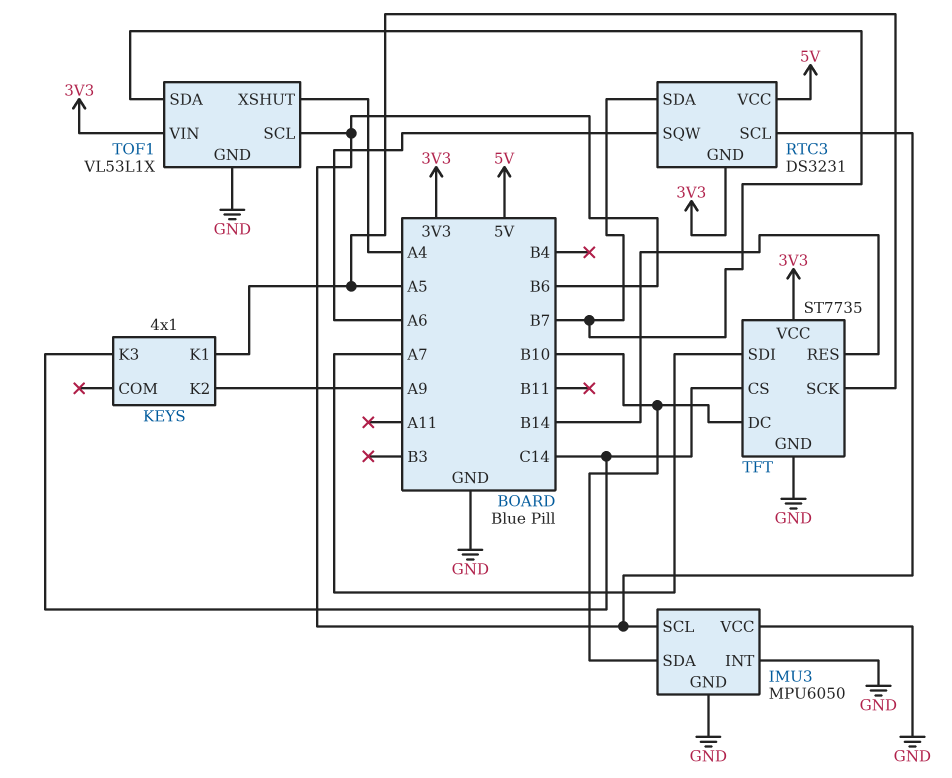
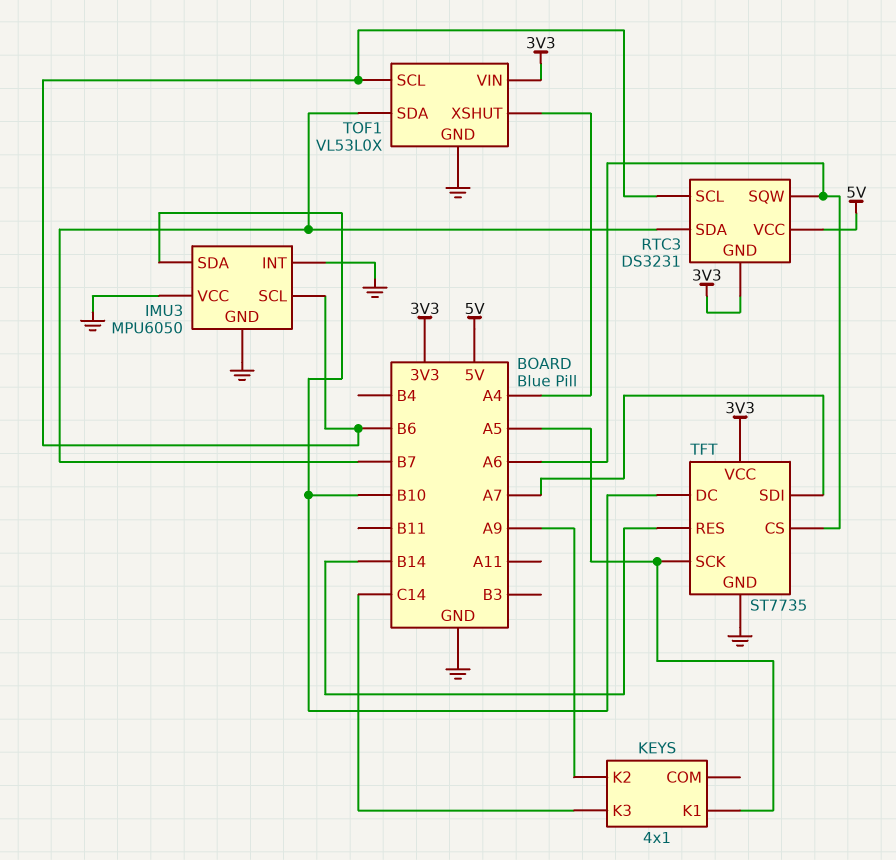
TFT pin CS: C14 -> A6
TOF1: VL53L1X -> VL53L0X

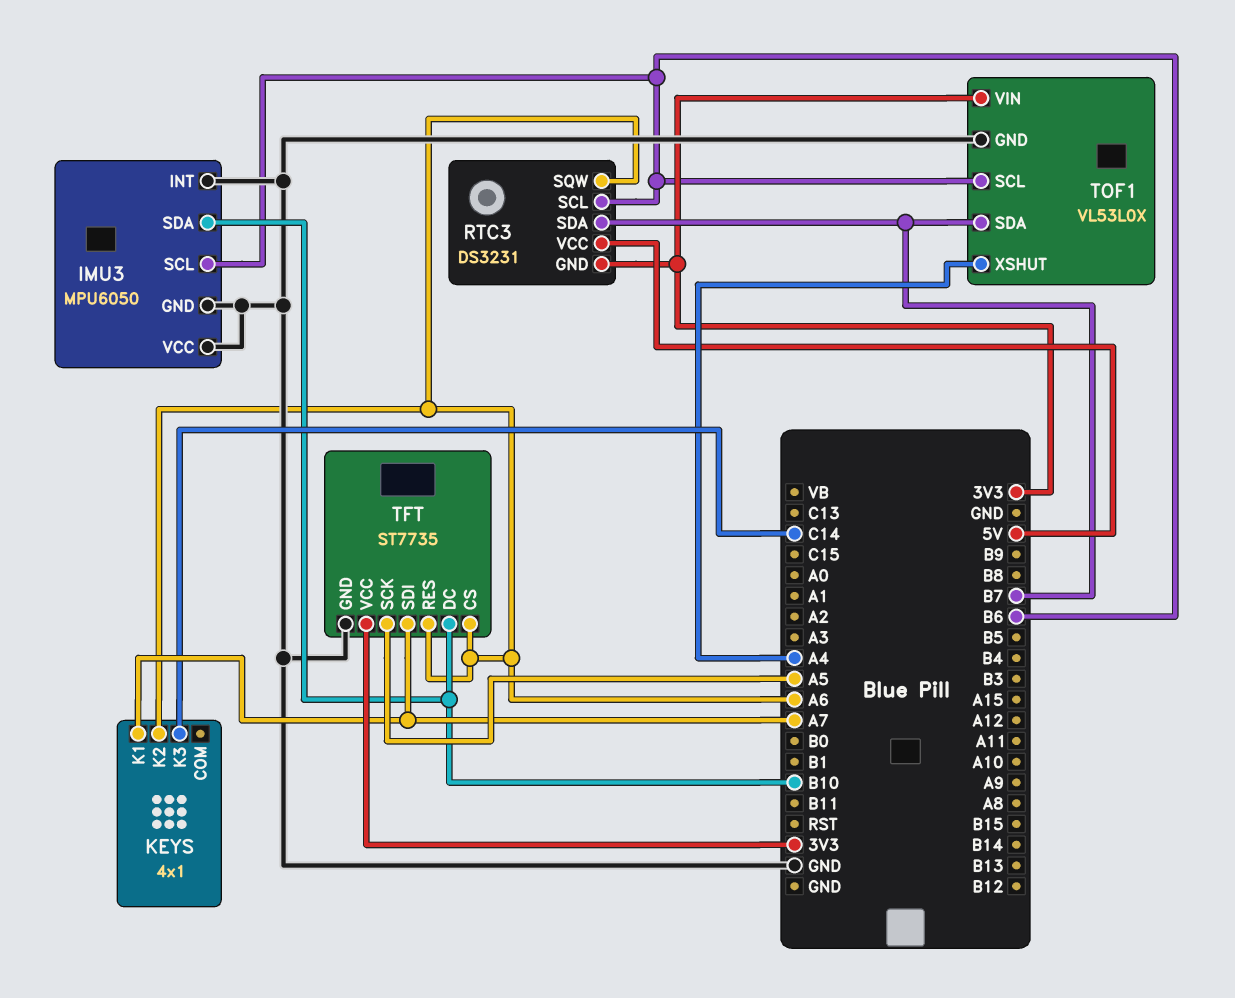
KEYS pin K1: A5 -> A7
KEYS pin K2: A9 -> A6
TFT pin RES: B14 -> A6

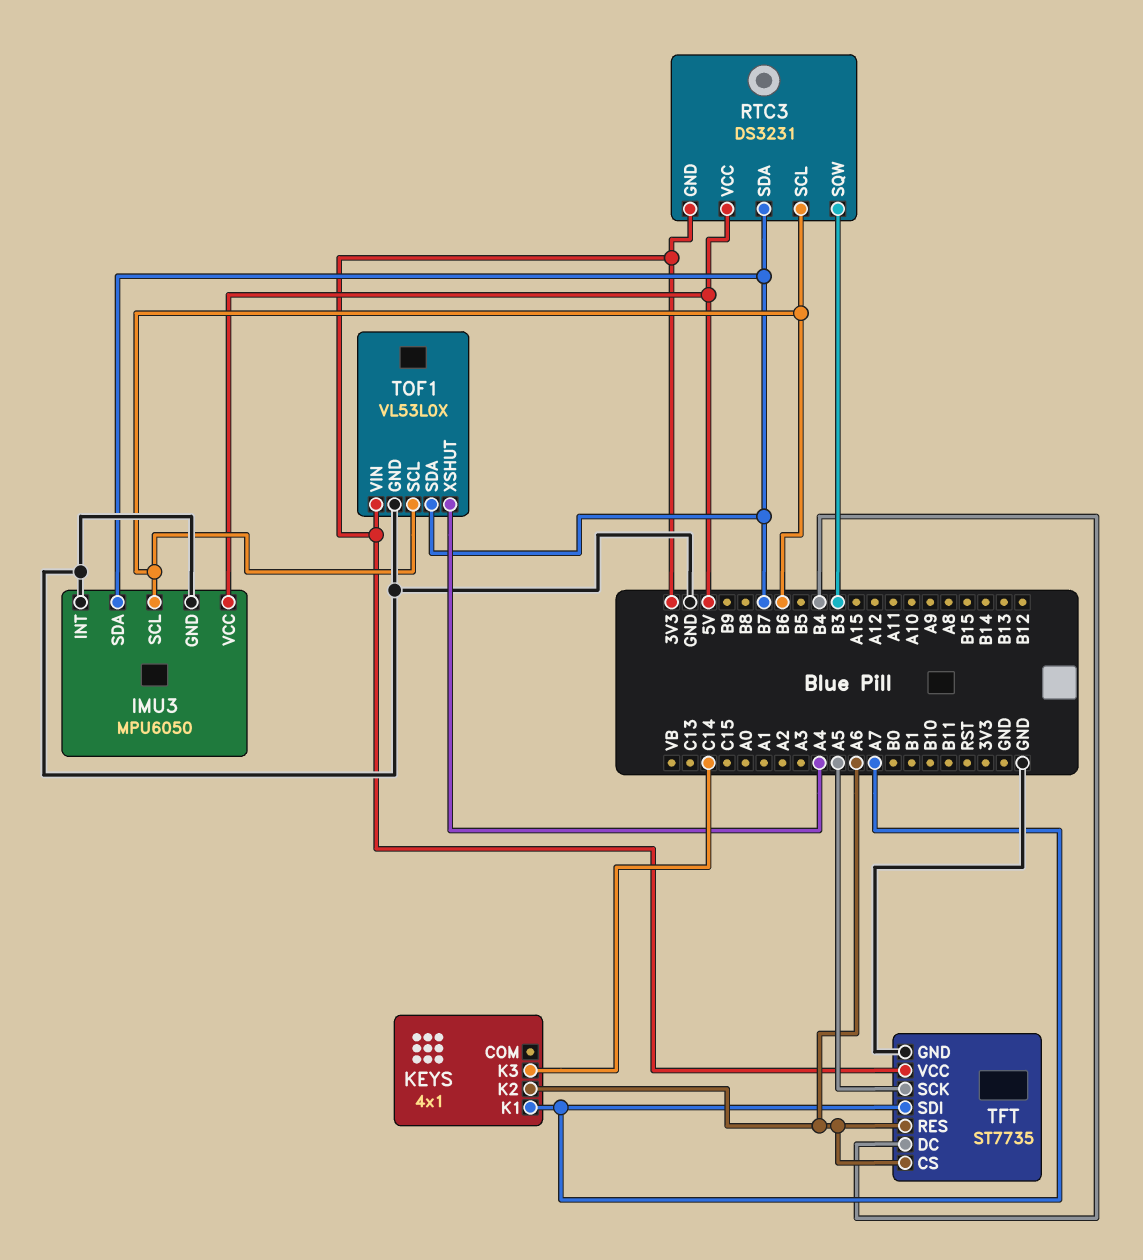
IMU3 pin SDA: B10 -> B7
IMU3 pin VCC: GND -> 5V
RTC3 pin SQW: A6 -> B3
TFT pin DC: B10 -> B4

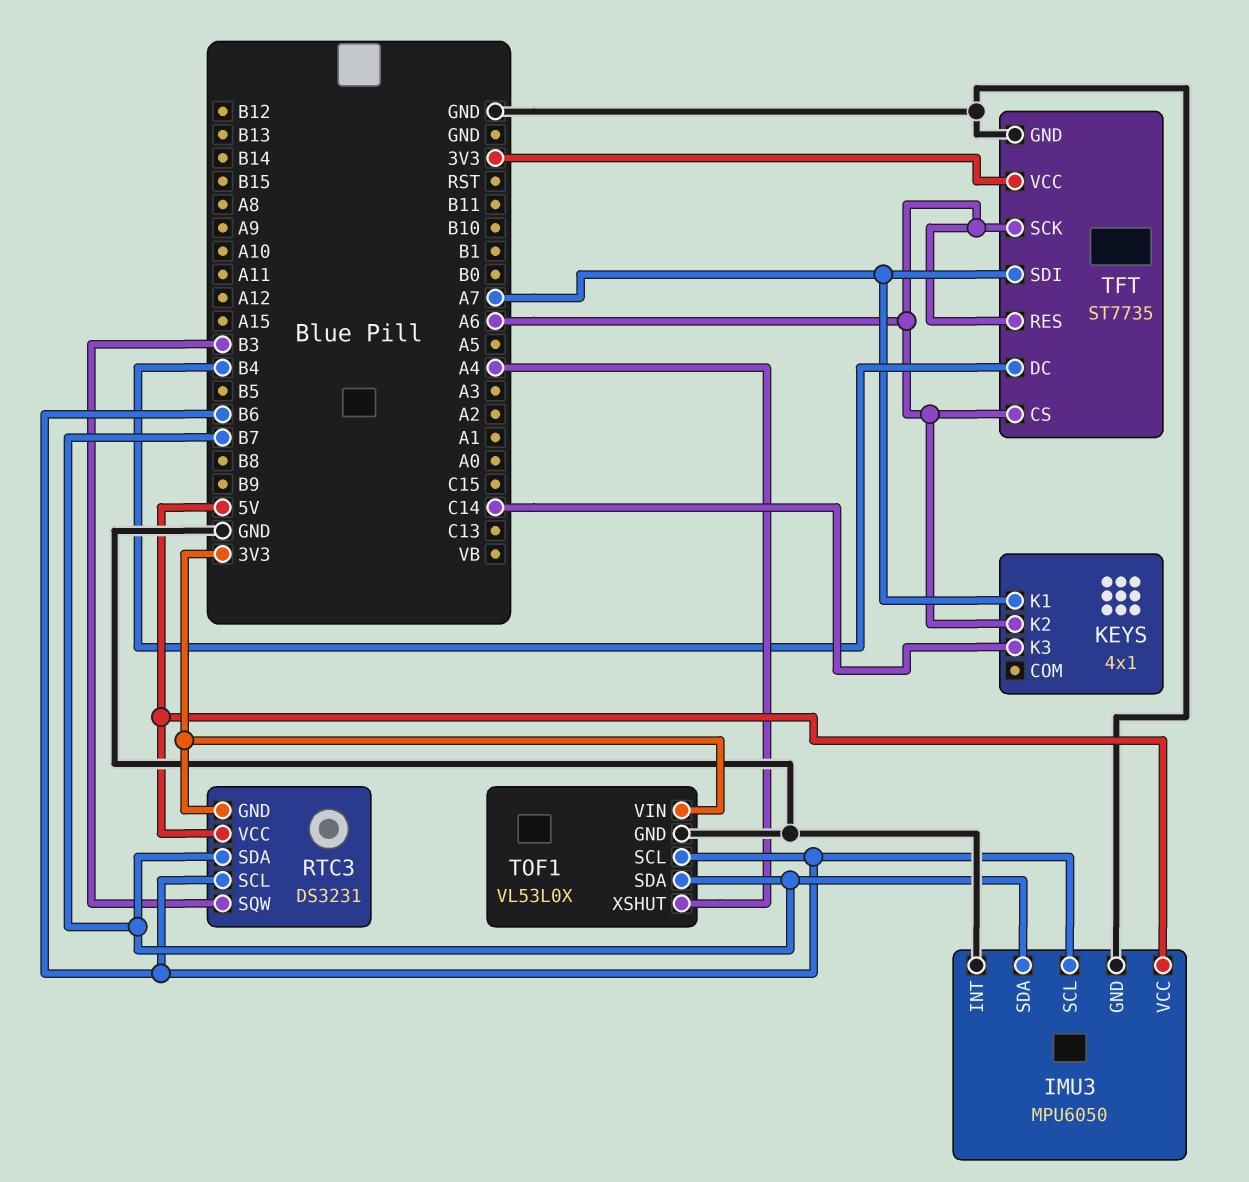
TFT pin SCK: A5 -> A6

